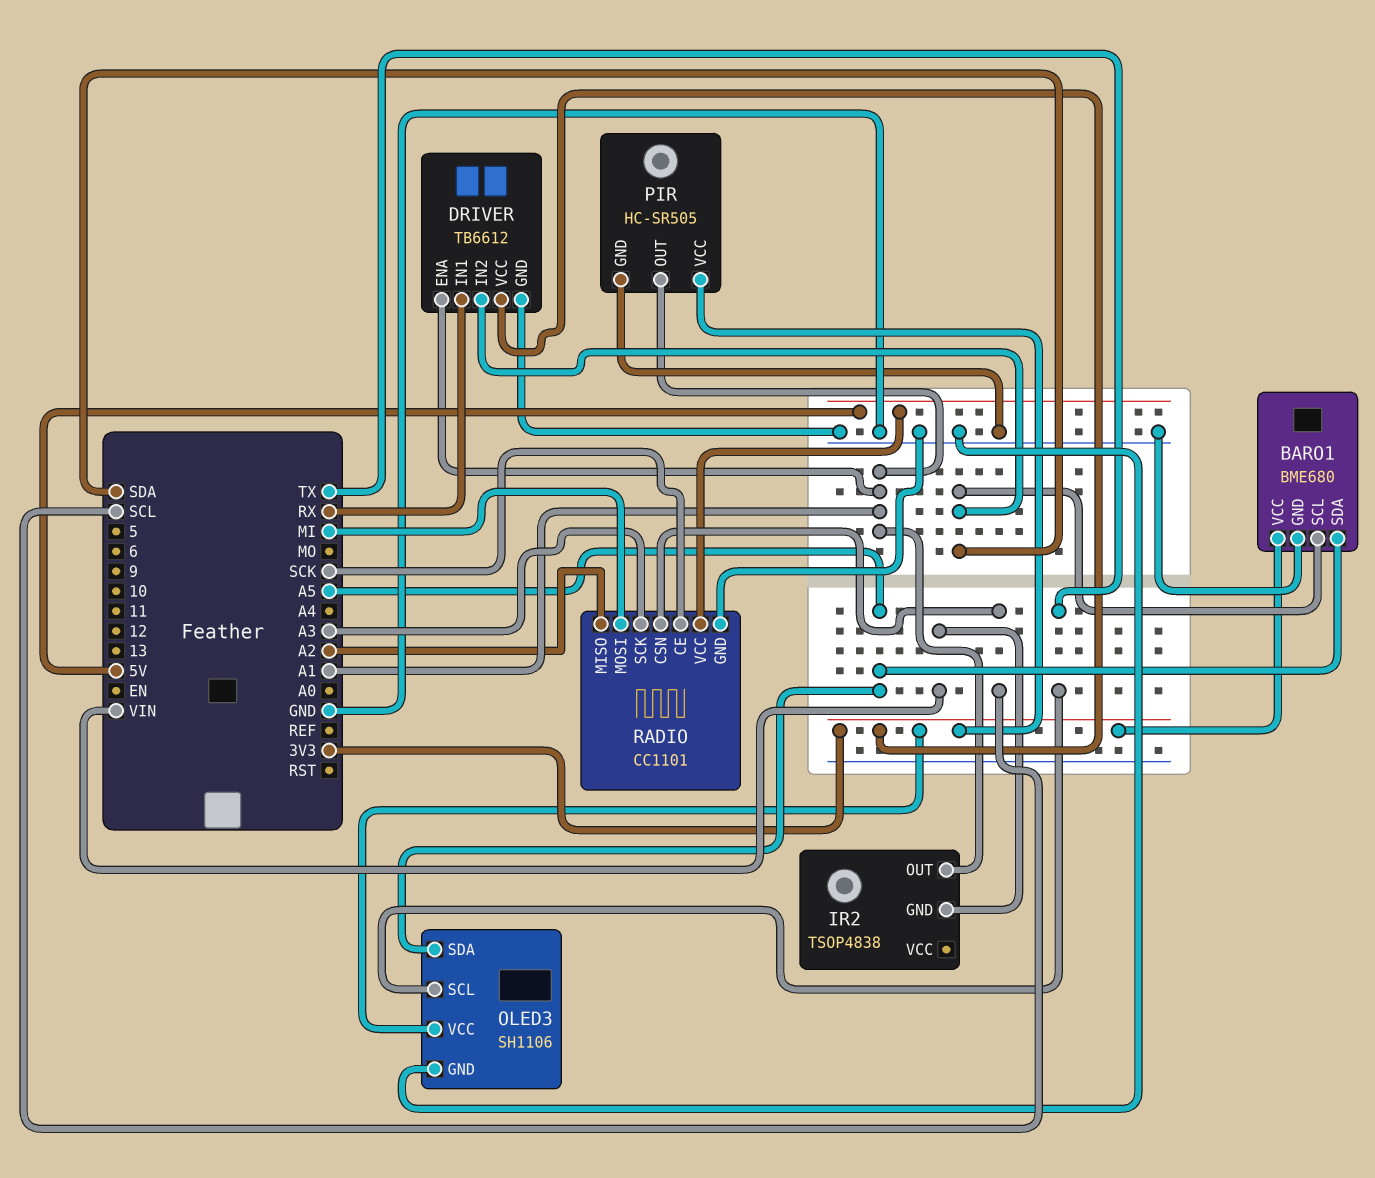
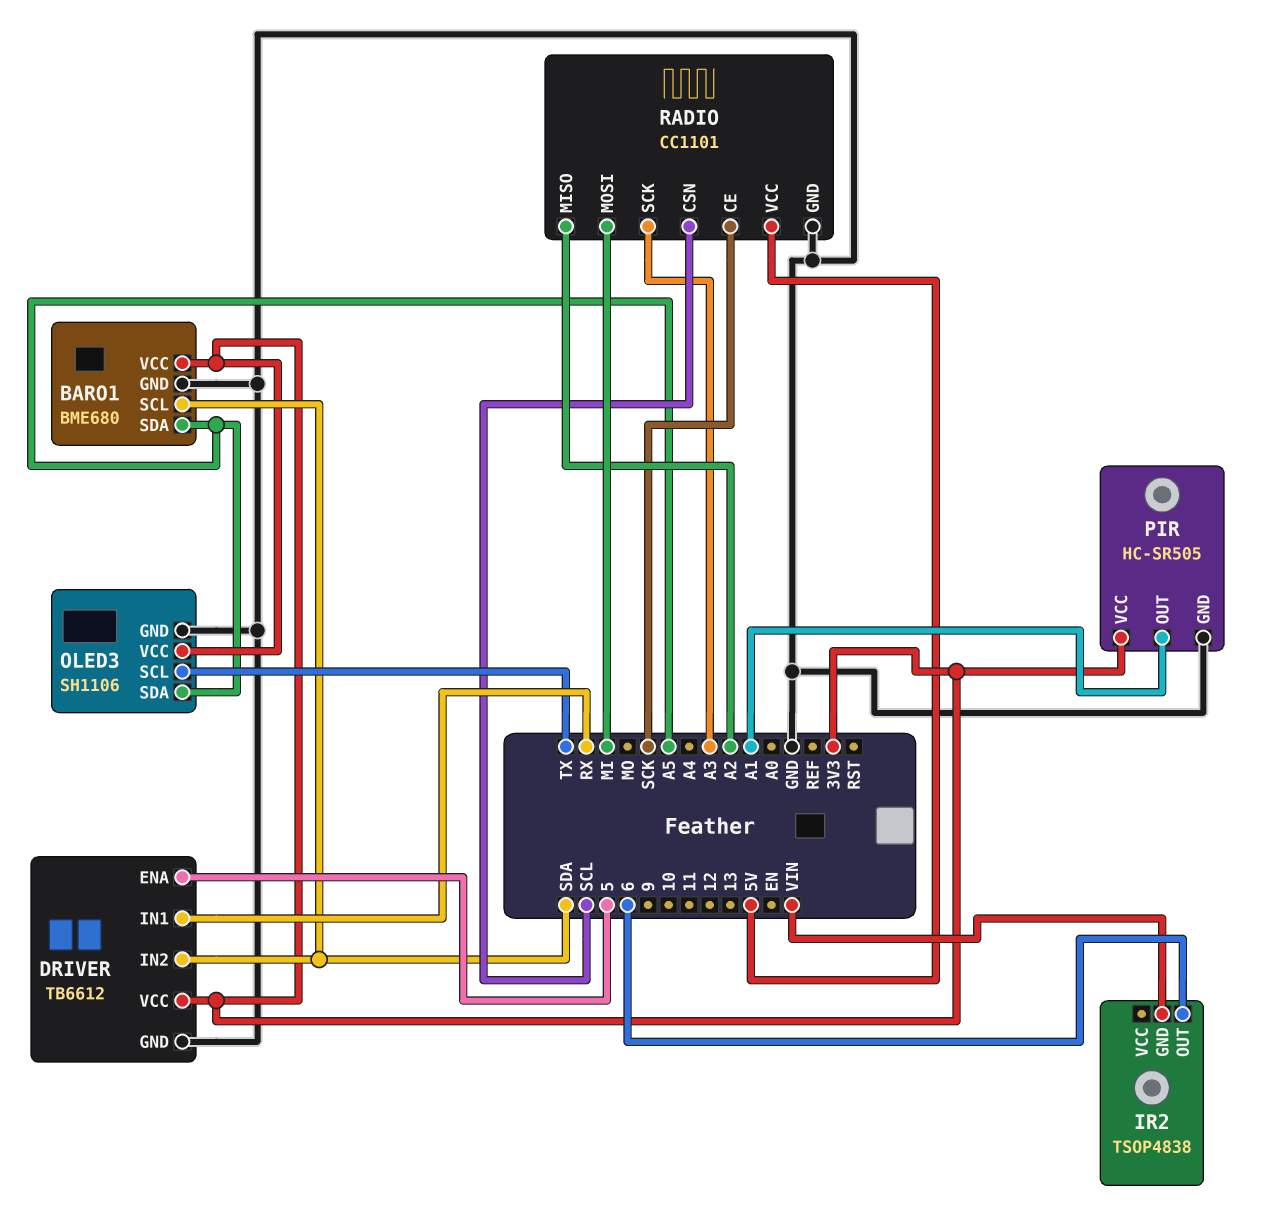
DRIVER pin ENA: A1 -> 5
IR2 pin OUT: A1 -> 6

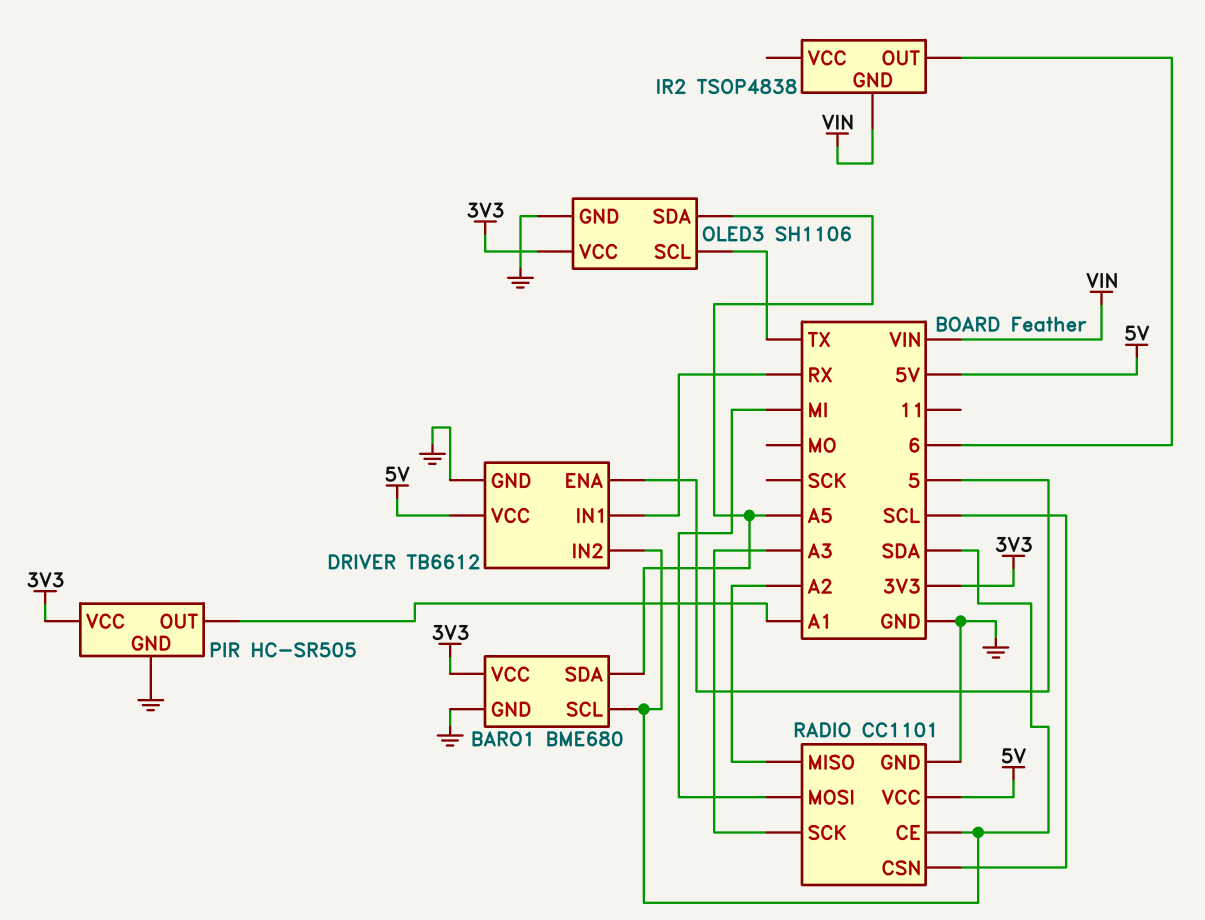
DRIVER pin VCC: 3V3 -> 5V
RADIO pin CE: SCK -> SDA

